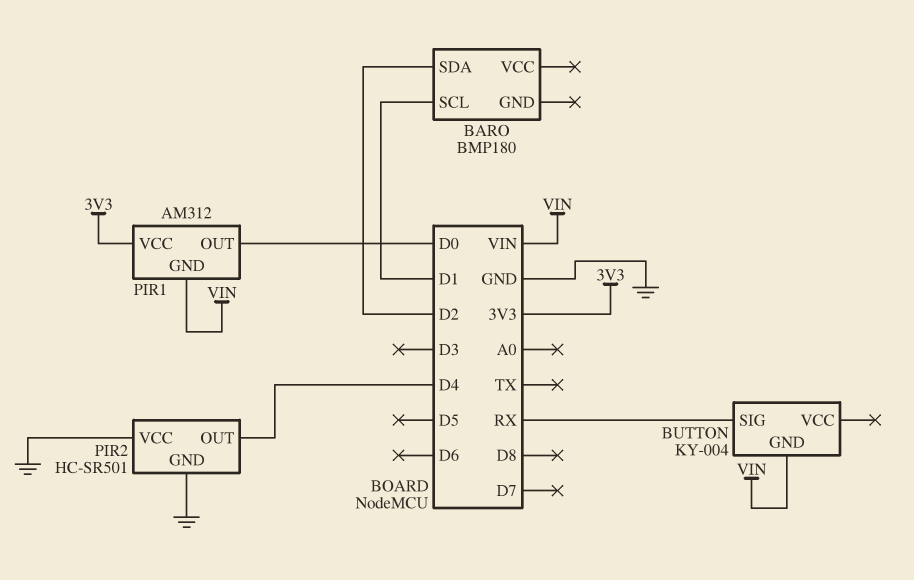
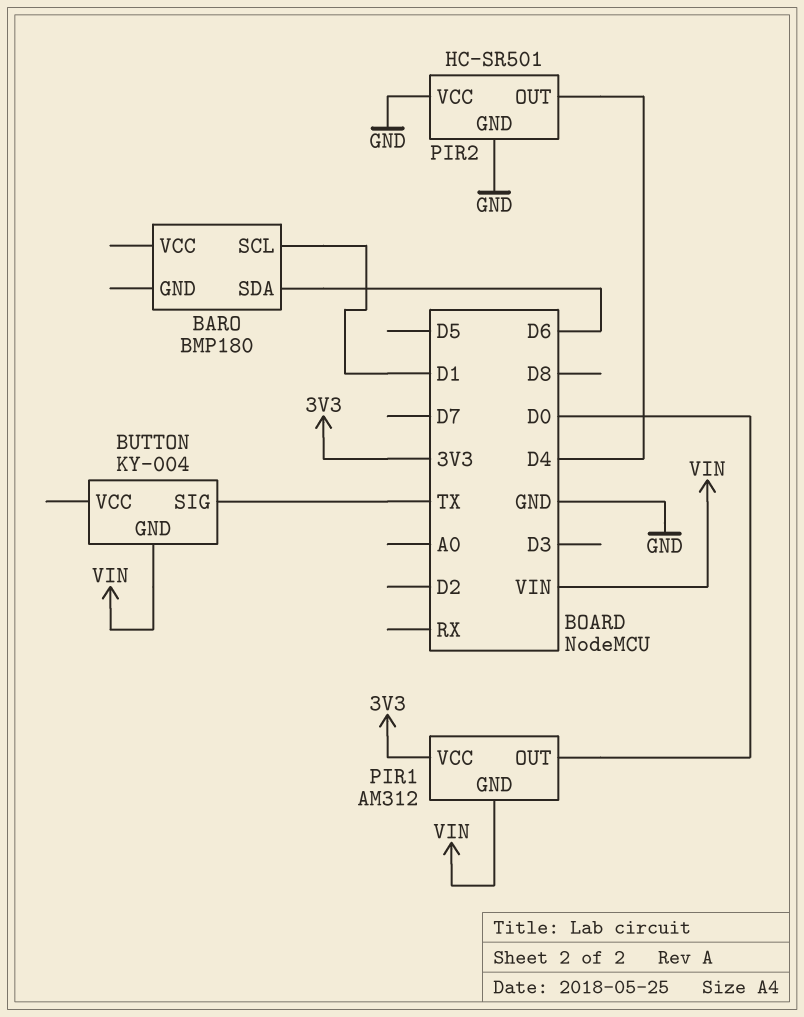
BARO pin SDA: D2 -> D6
BUTTON pin SIG: RX -> TX

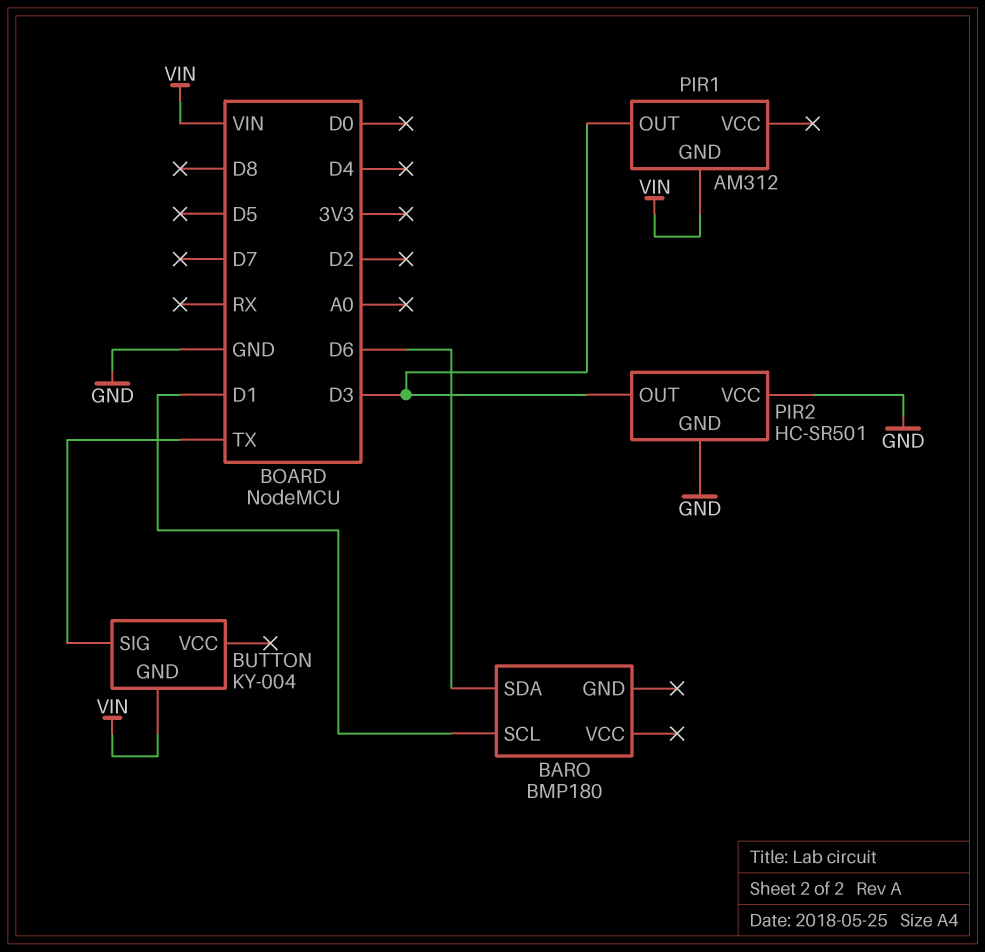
PIR1 pin OUT: D0 -> D3
PIR1 pin VCC: 3V3 -> none
PIR2 pin OUT: D4 -> D3

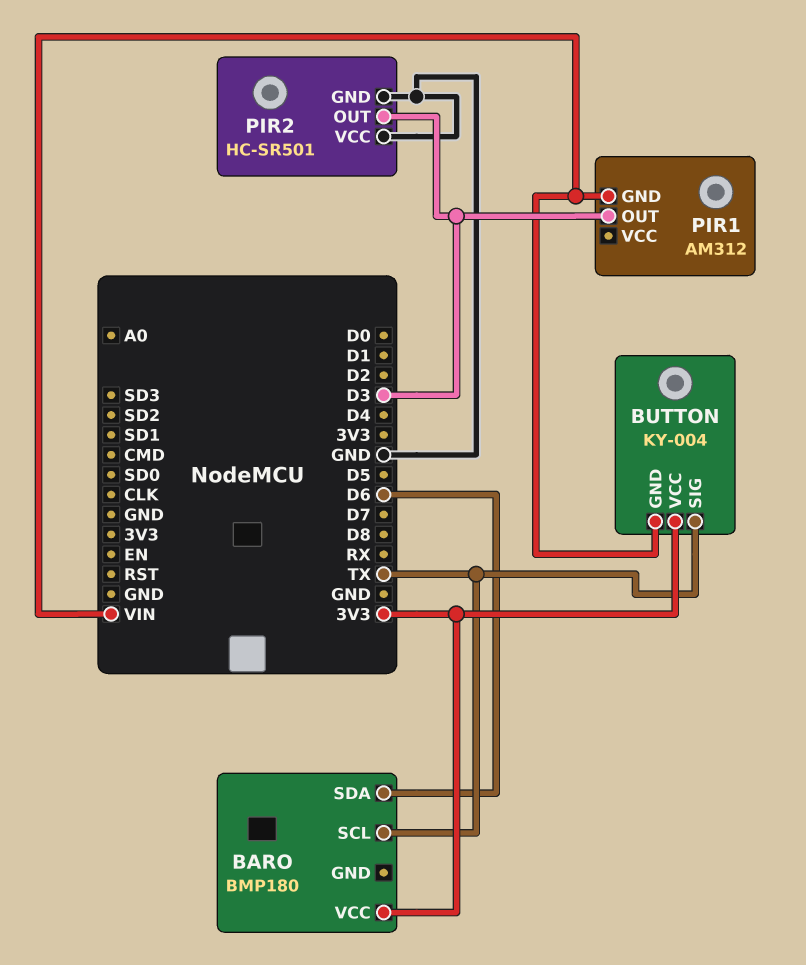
BARO pin SCL: D1 -> TX
BARO pin VCC: none -> 3V3
BUTTON pin VCC: none -> 3V3

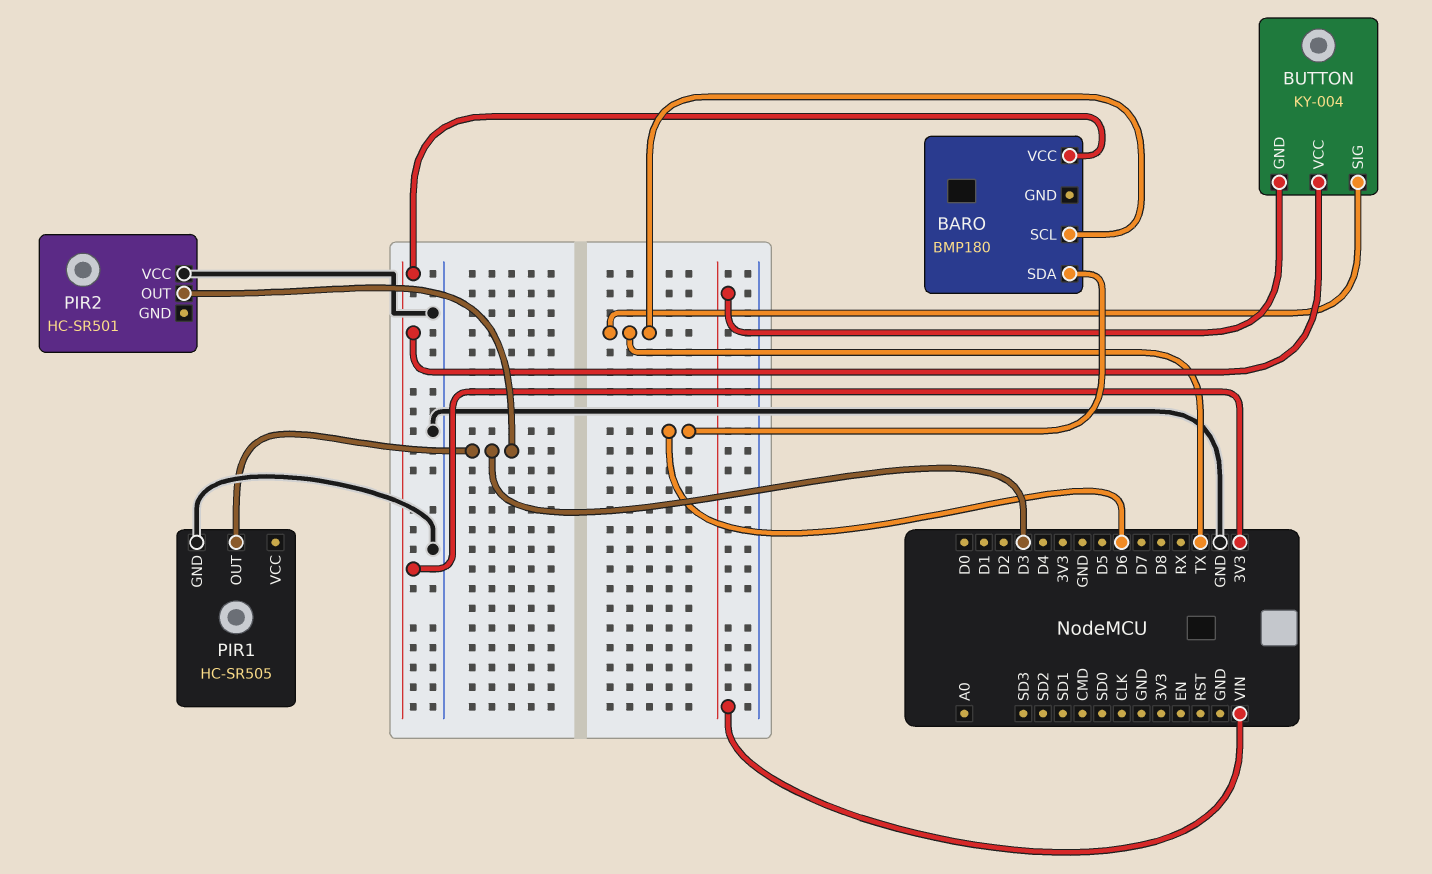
PIR1: AM312 -> HC-SR505
PIR1 pin GND: VIN -> GND
PIR2 pin GND: GND -> none

